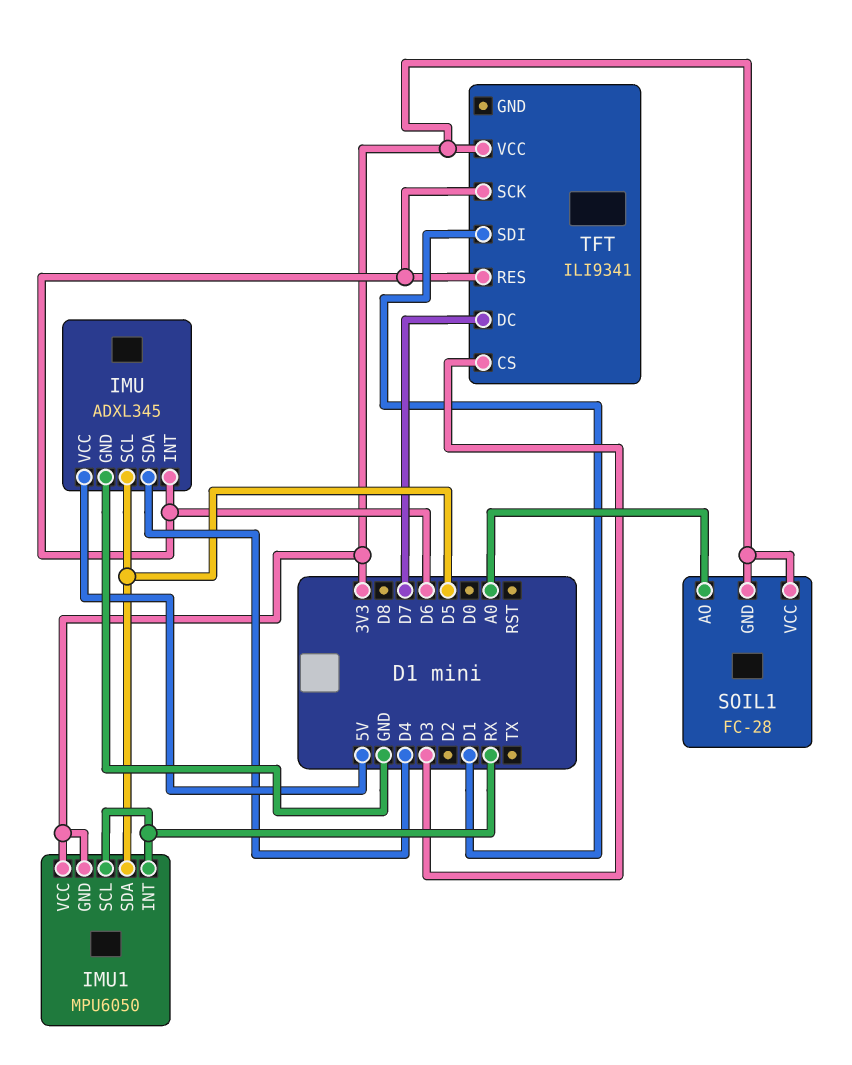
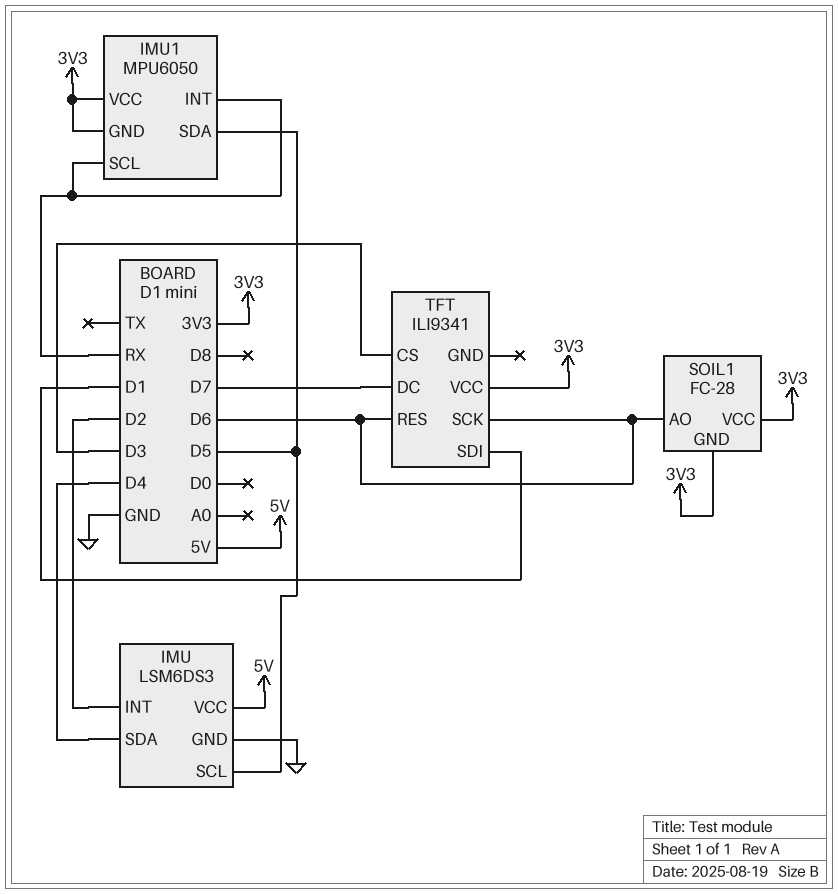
IMU: ADXL345 -> LSM6DS3
IMU pin INT: D6 -> D2
SOIL1 pin AO: A0 -> D6

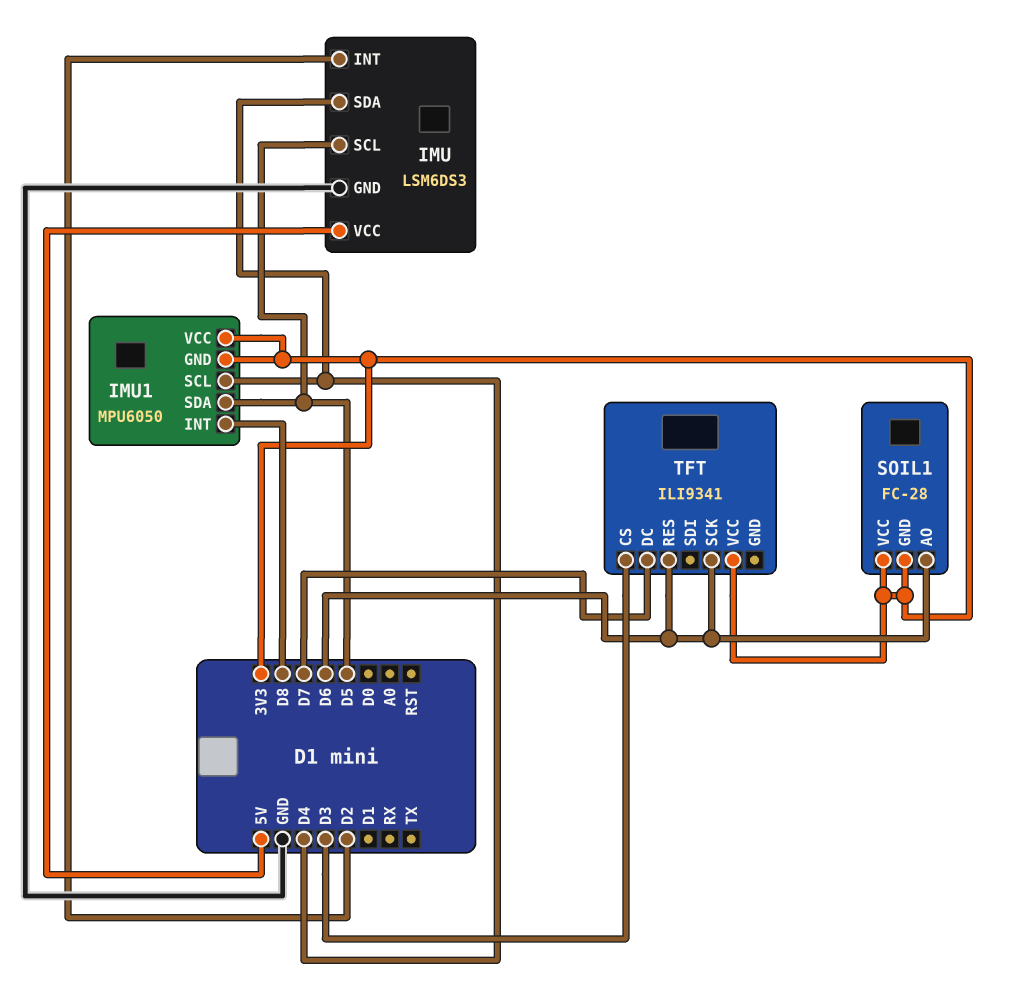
IMU1 pin INT: RX -> D8
IMU1 pin SCL: RX -> D4
TFT pin SDI: D1 -> none

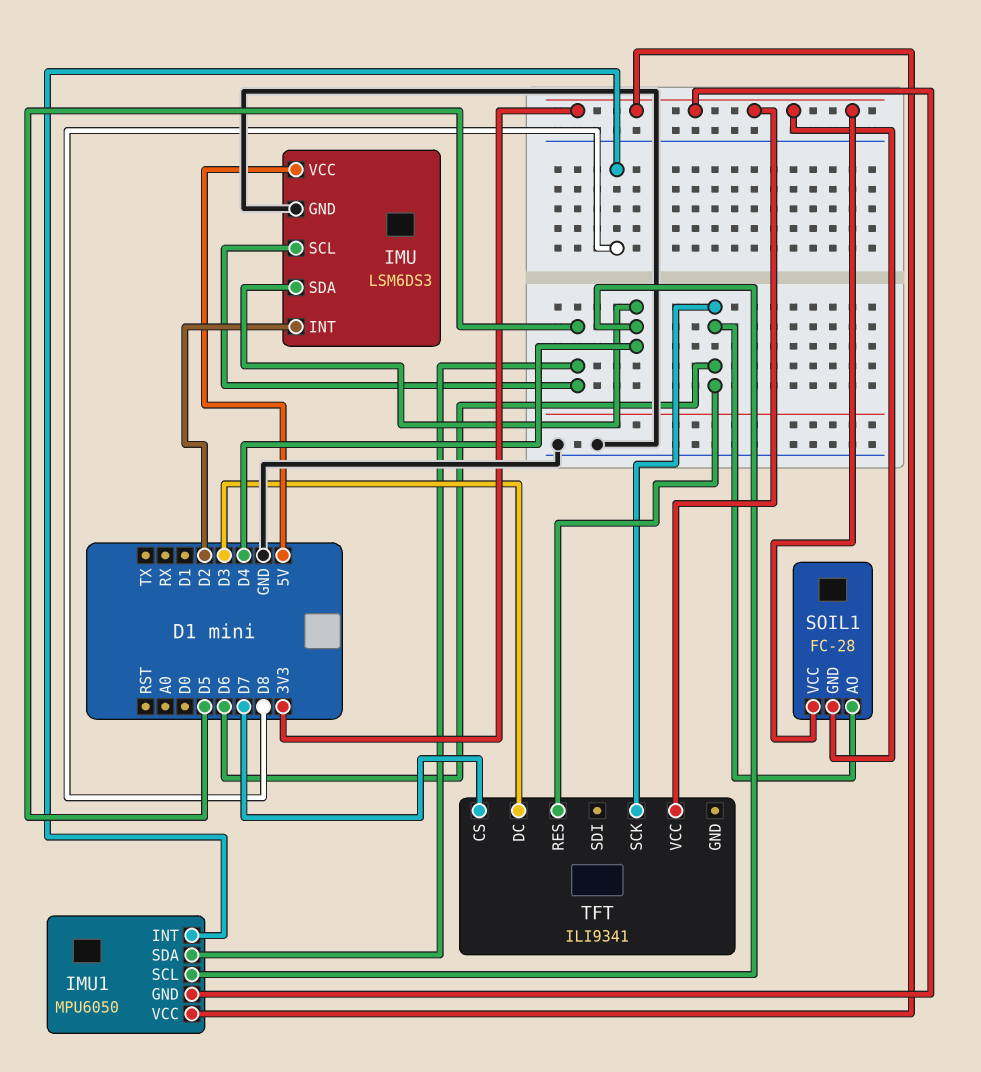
TFT pin CS: D3 -> D7
TFT pin DC: D7 -> D3

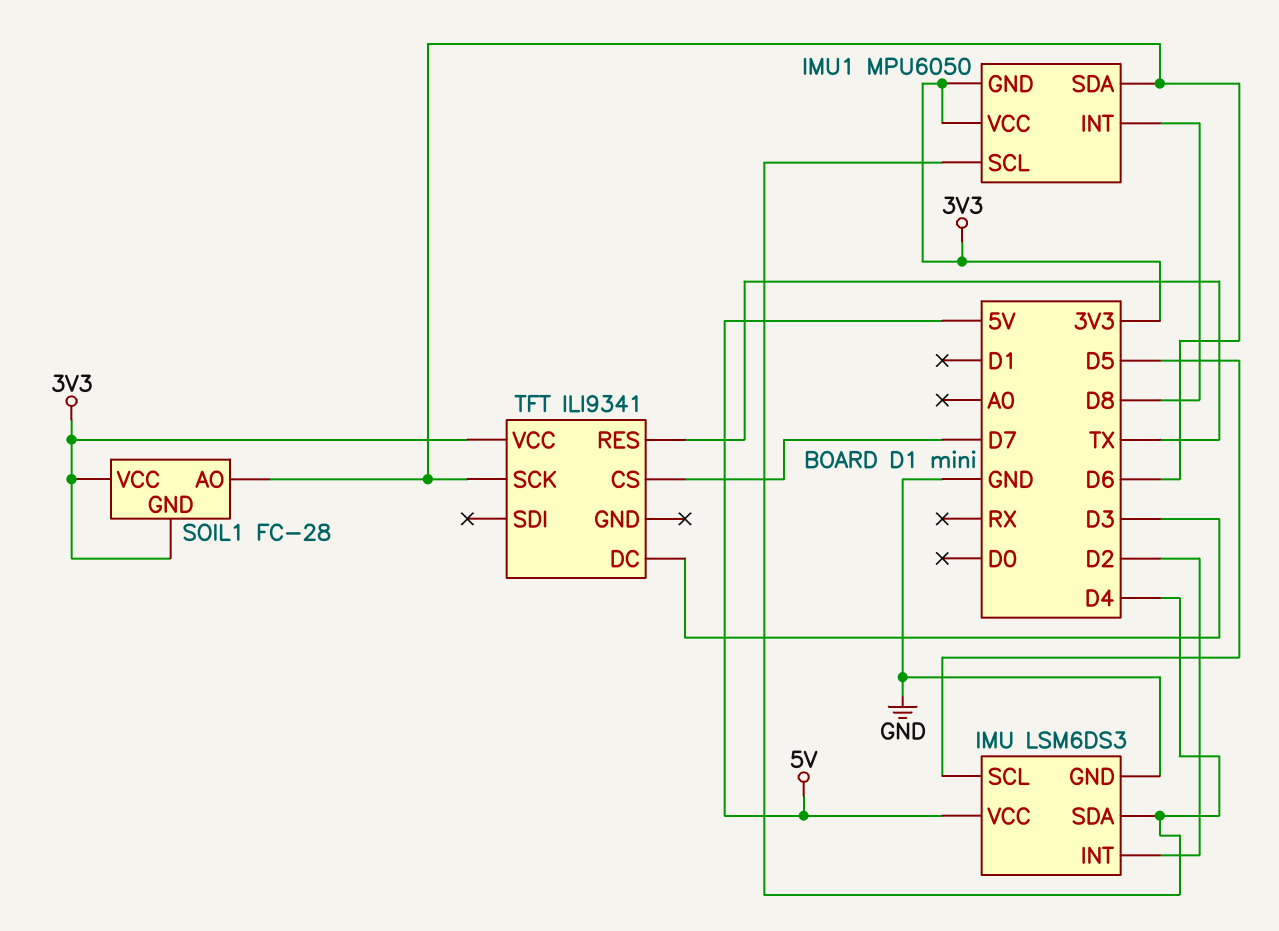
IMU1 pin SDA: D5 -> D6
TFT pin RES: D6 -> TX

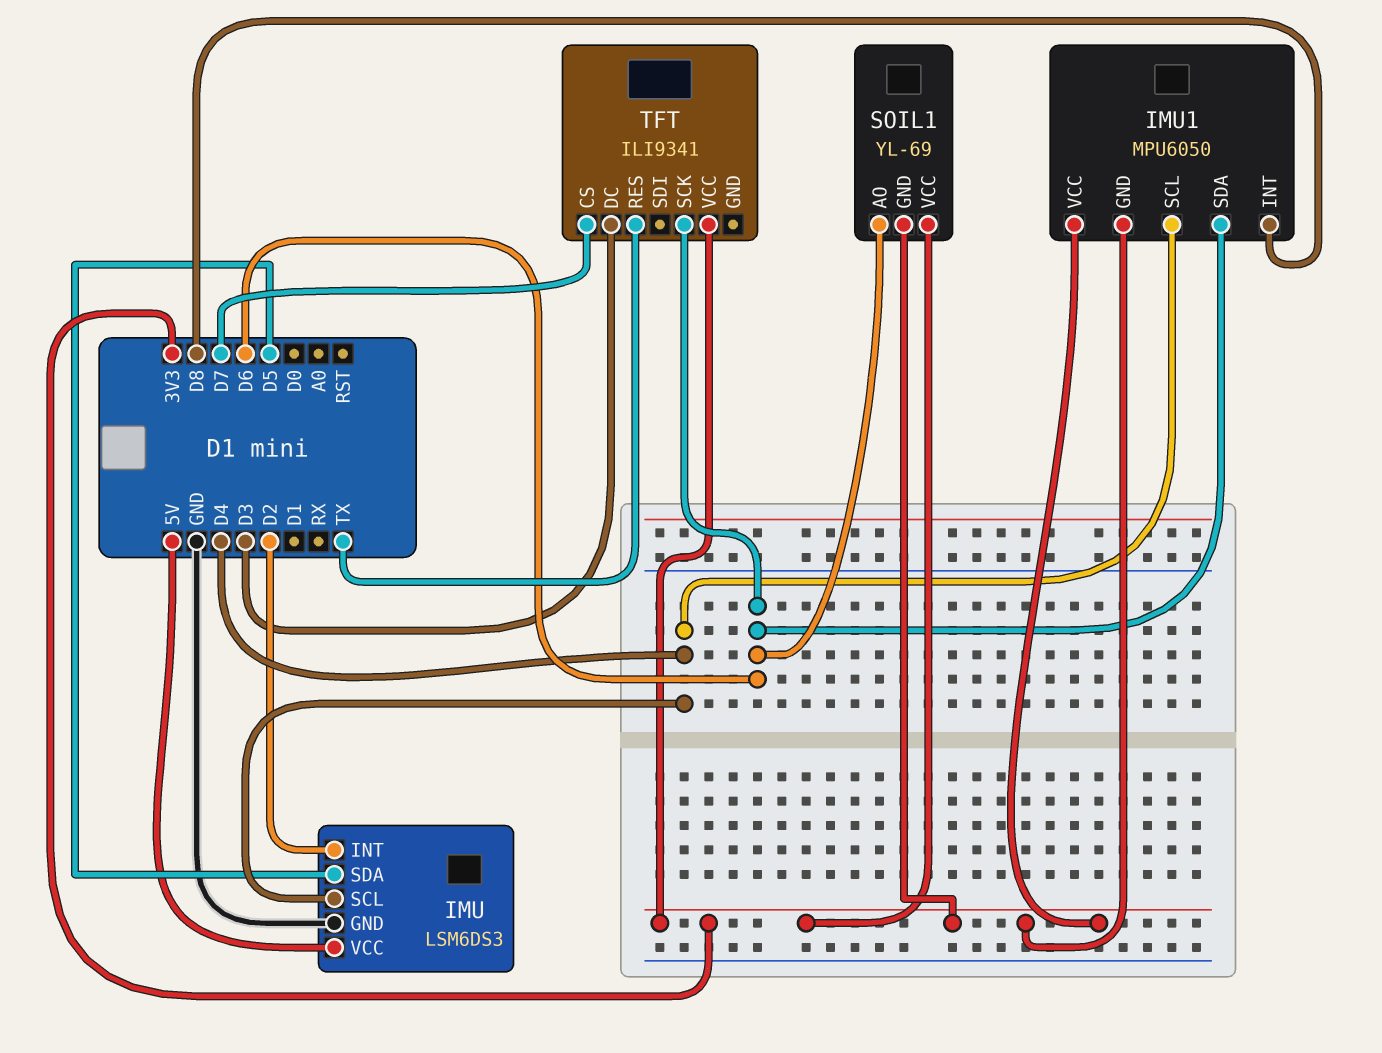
IMU pin SCL: D5 -> D4
IMU pin SDA: D4 -> D5
SOIL1: FC-28 -> YL-69

